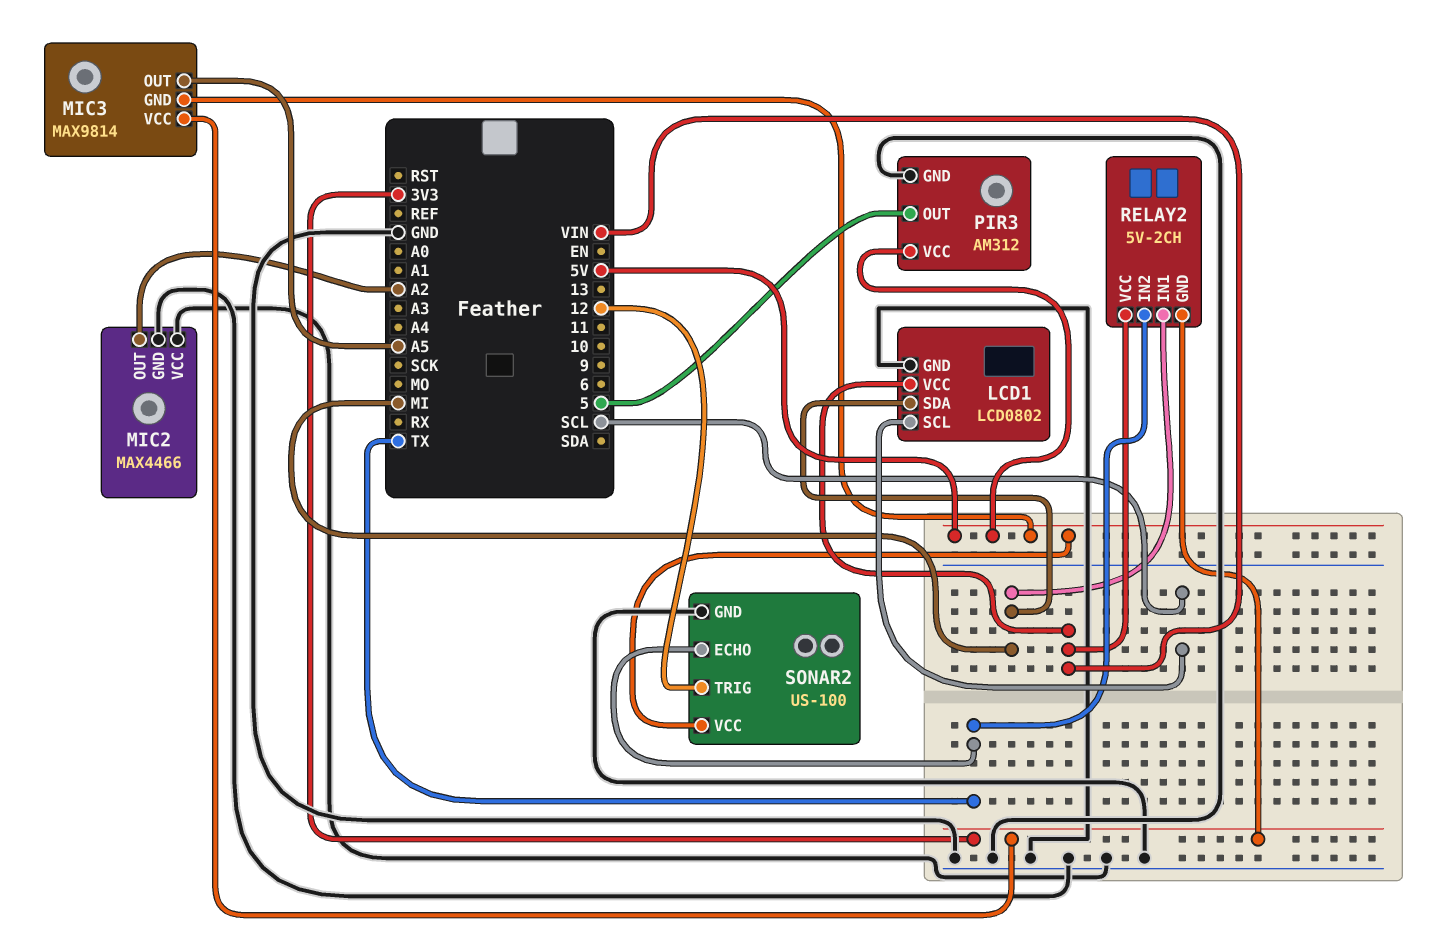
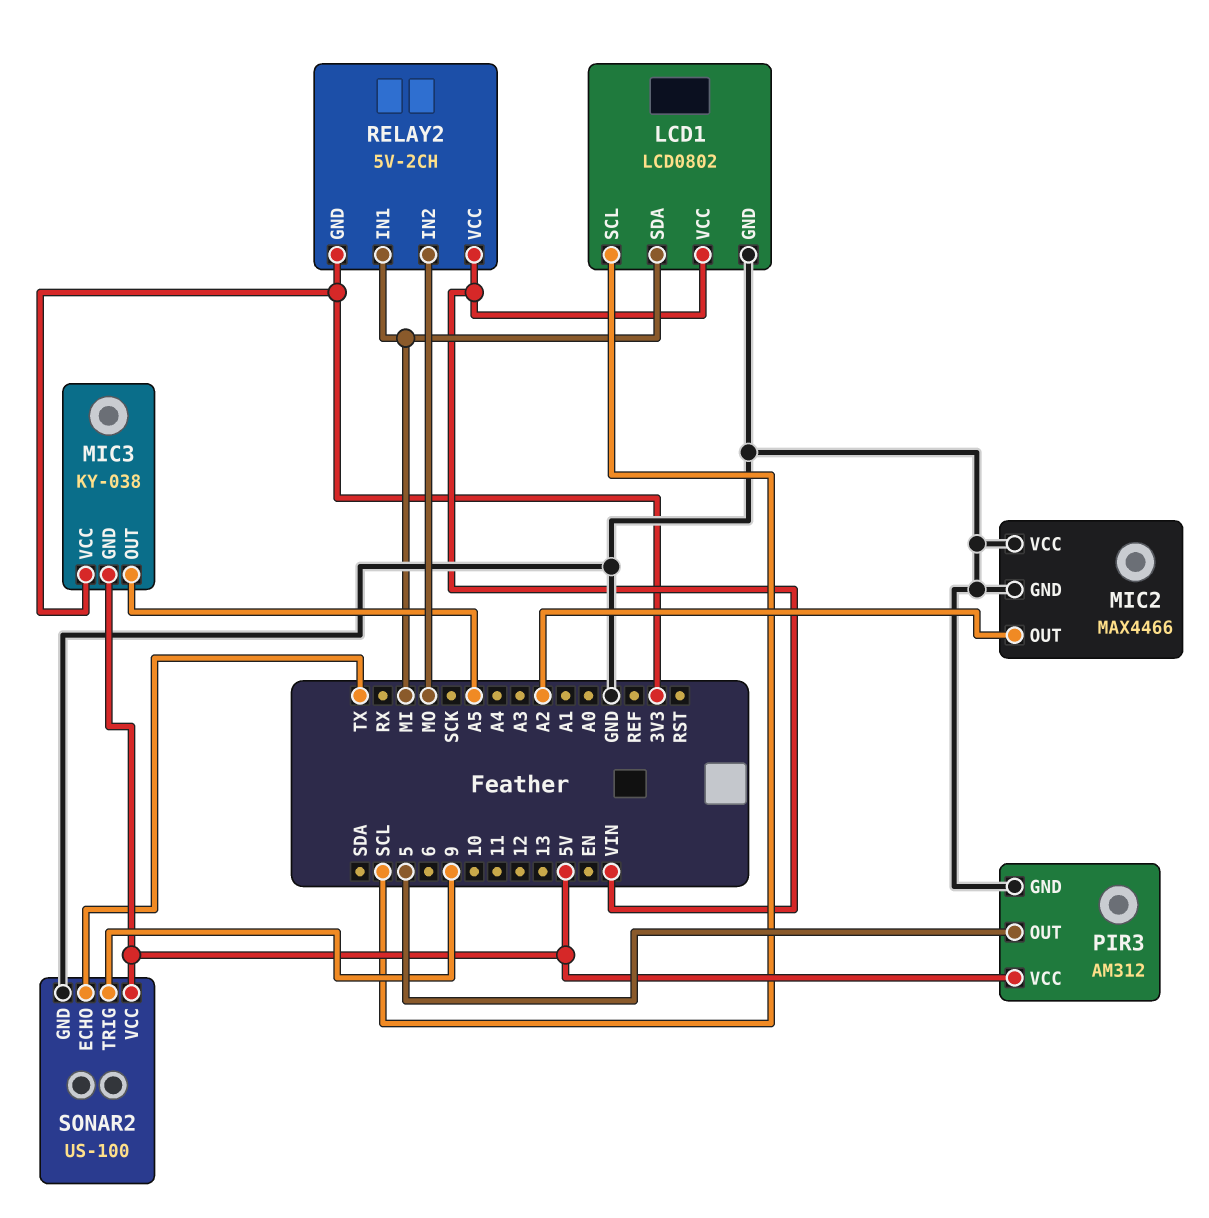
MIC3: MAX9814 -> KY-038
RELAY2 pin IN2: TX -> MO
SONAR2 pin TRIG: 12 -> 9

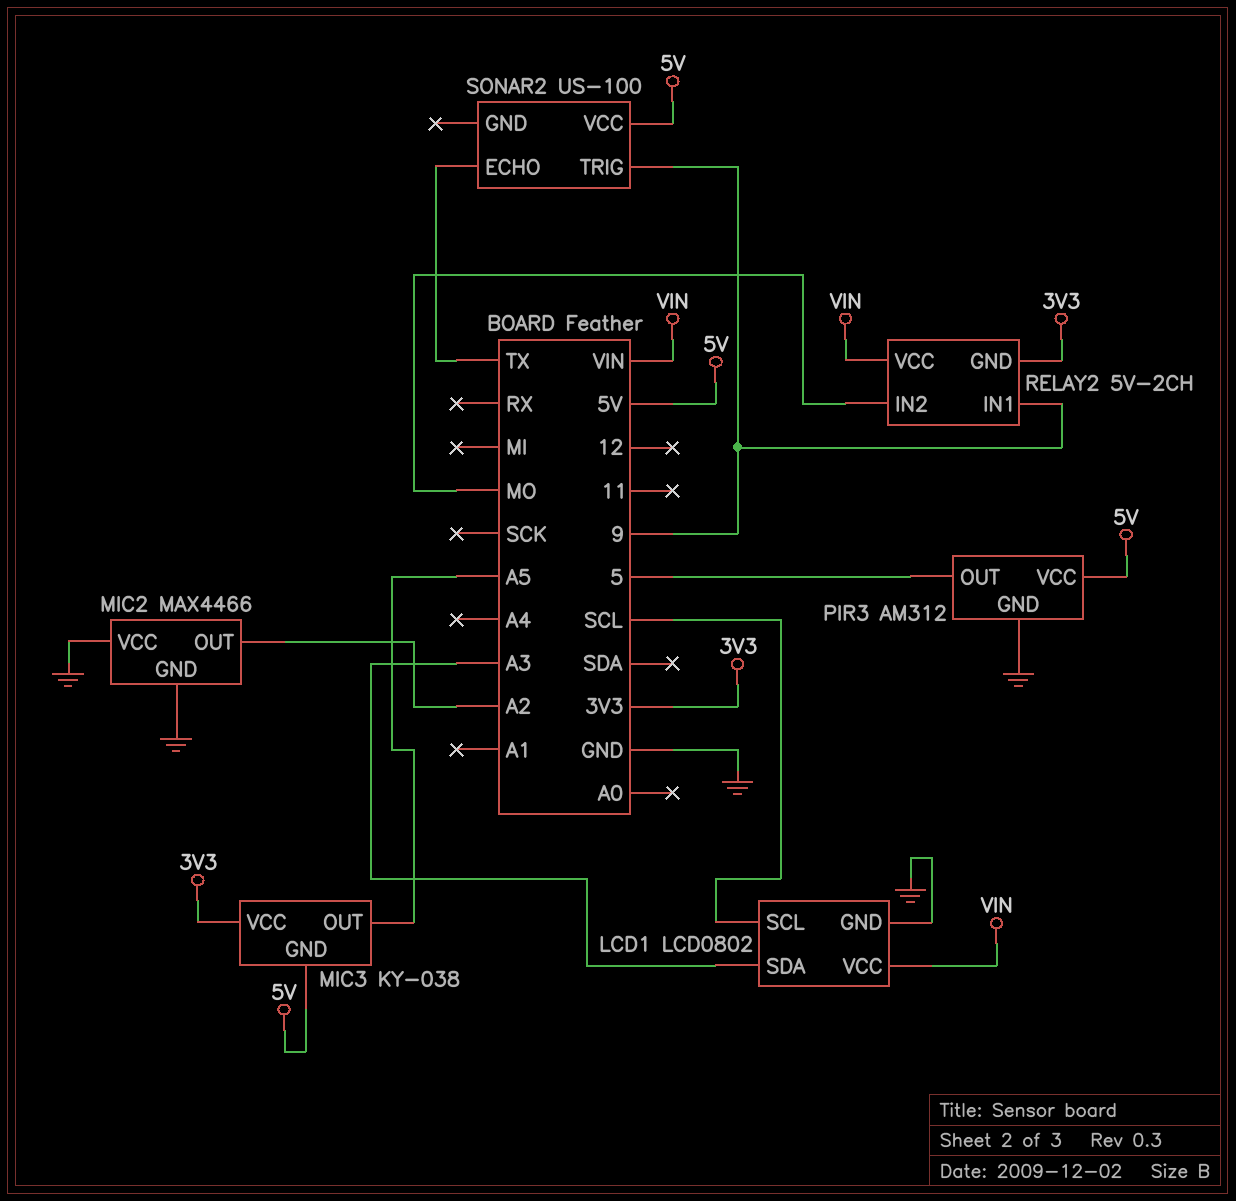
LCD1 pin SDA: MI -> A3
RELAY2 pin IN1: MI -> 9
SONAR2 pin GND: GND -> none

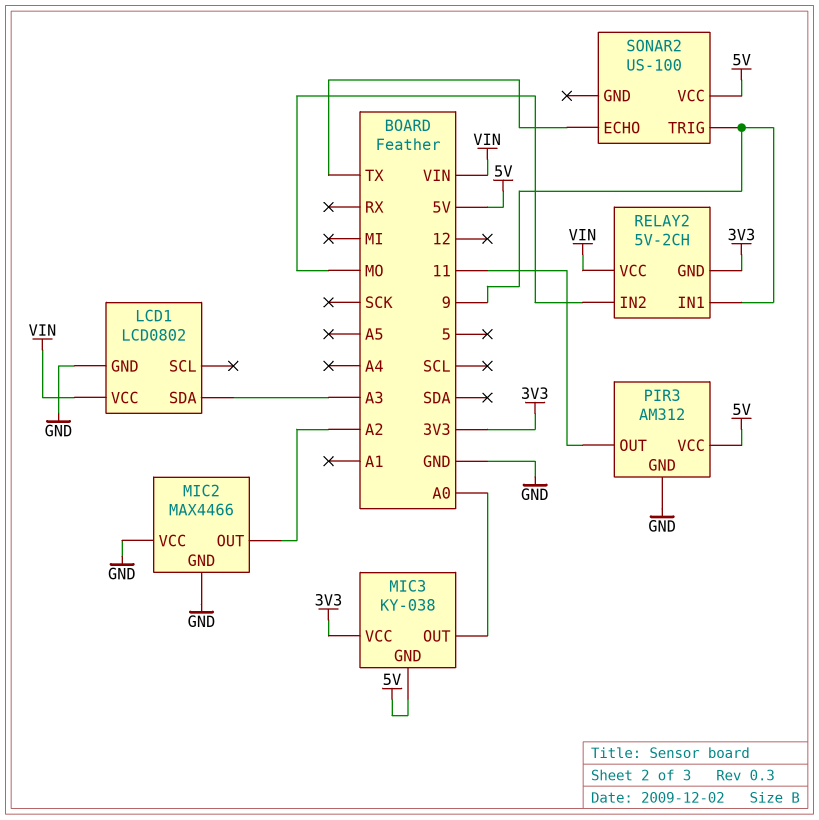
LCD1 pin SCL: SCL -> none
MIC3 pin OUT: A5 -> A0
PIR3 pin OUT: 5 -> 11

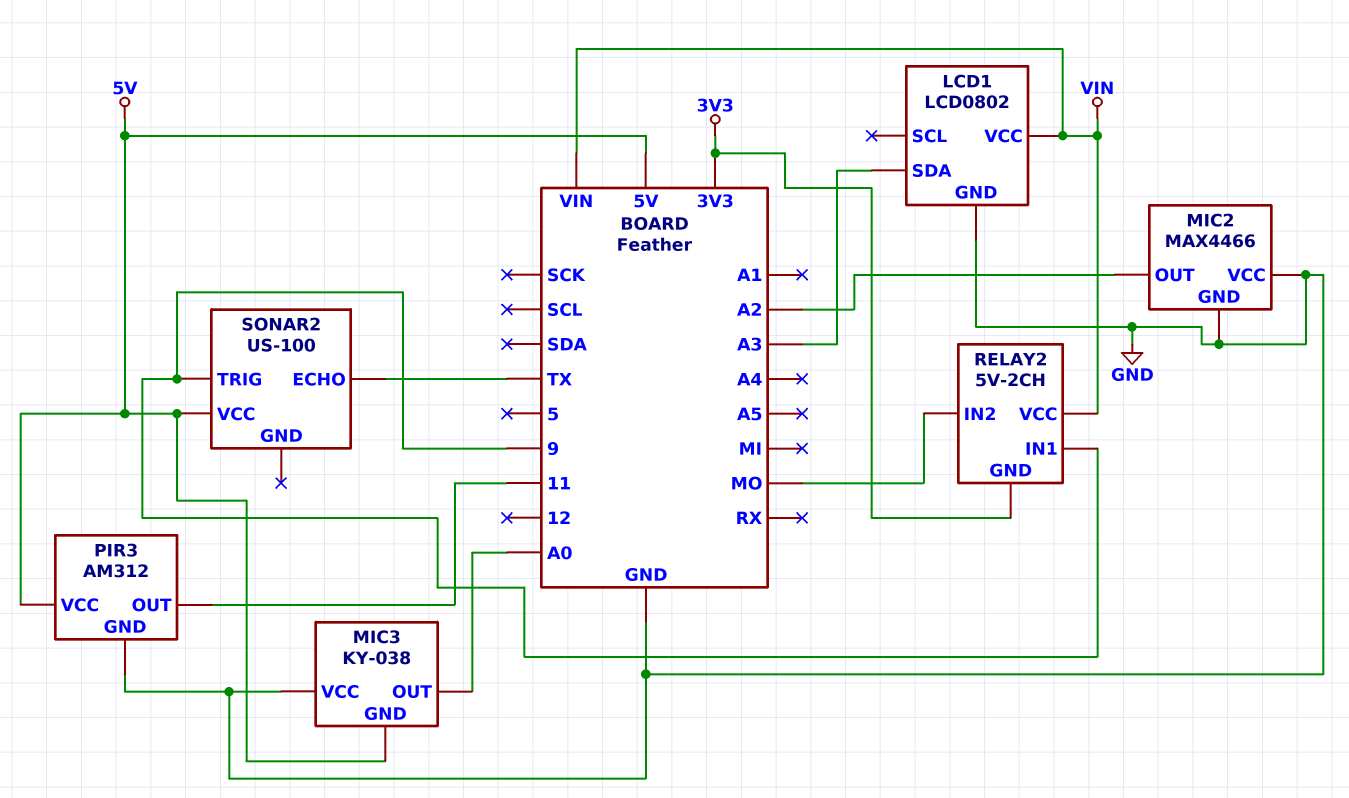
MIC3 pin VCC: 3V3 -> GND

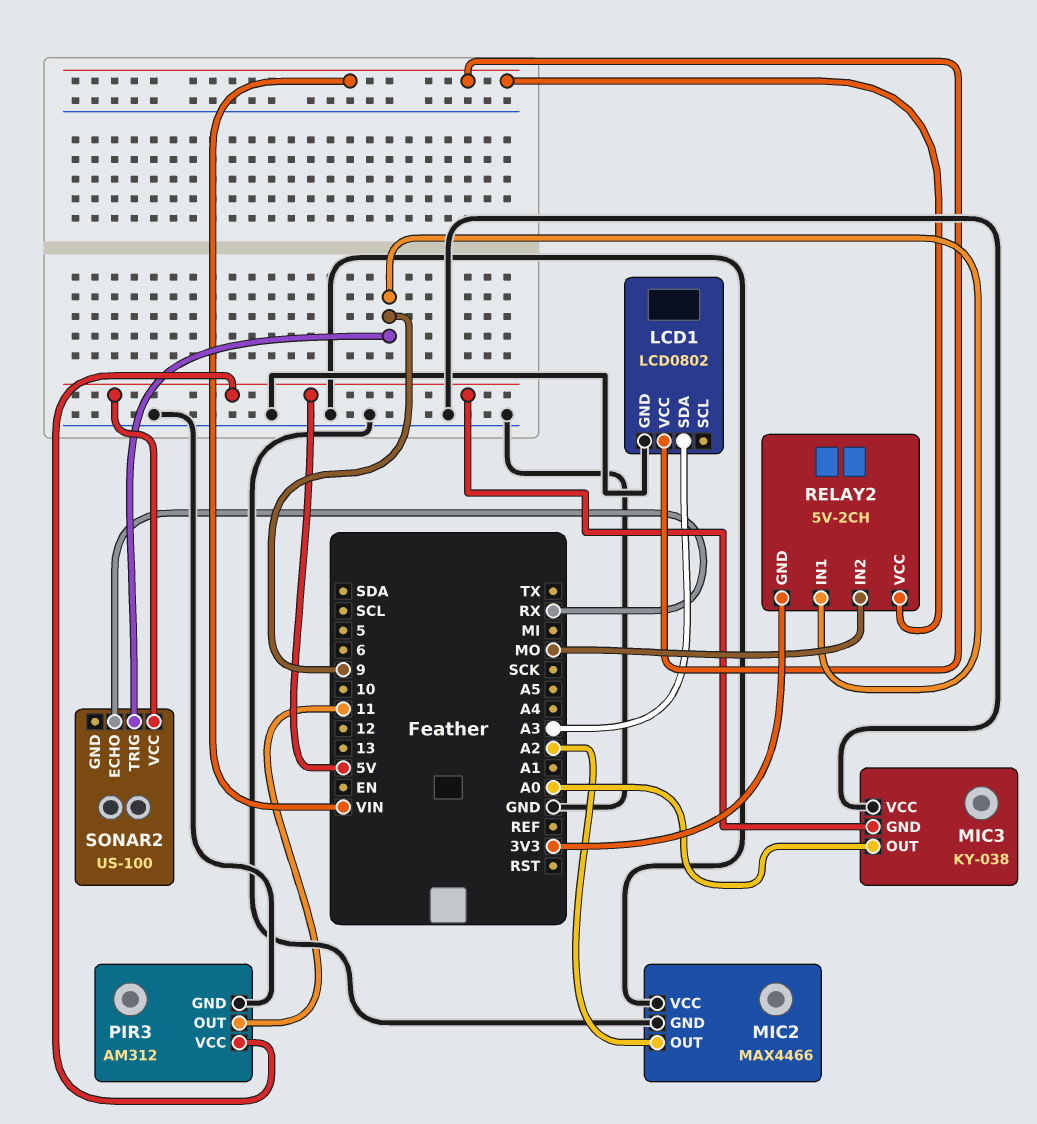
SONAR2 pin ECHO: TX -> RX

